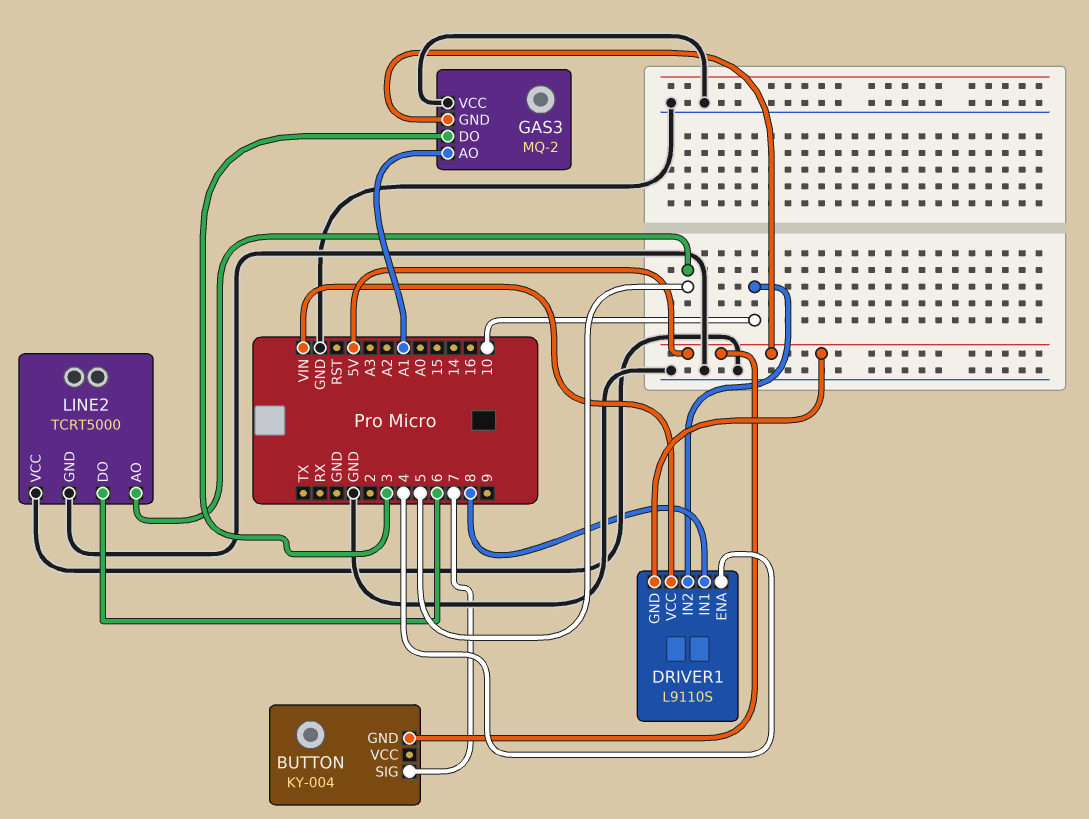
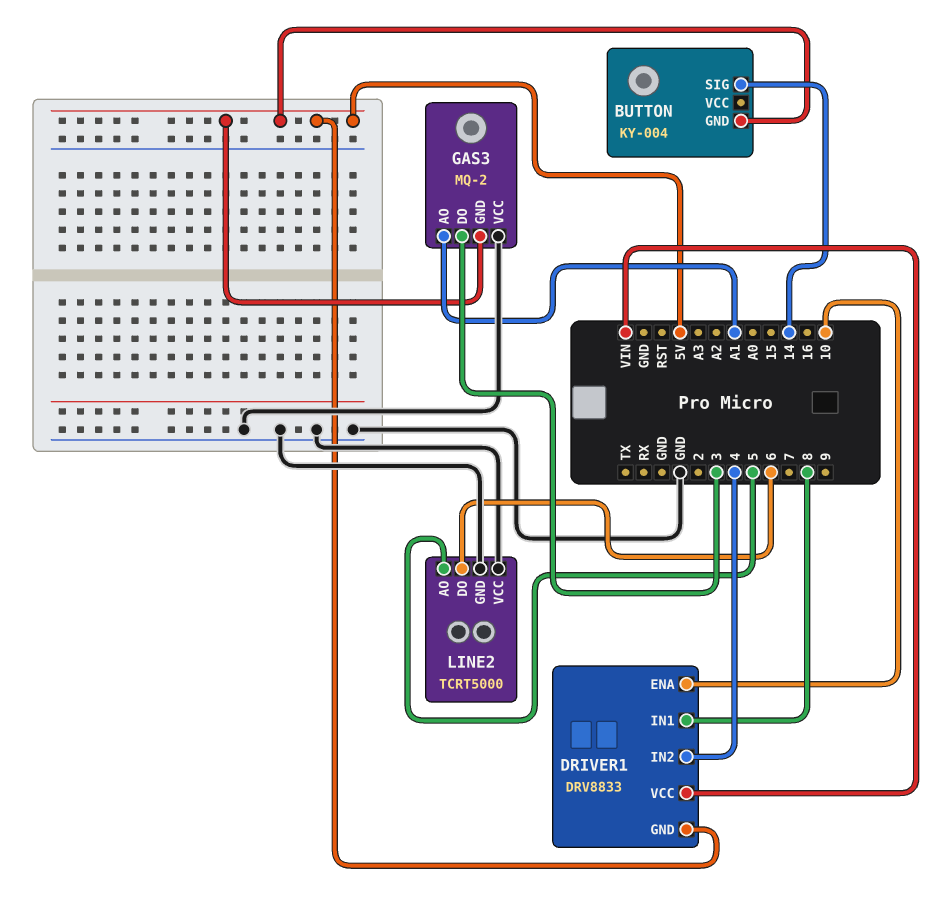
BUTTON pin SIG: 7 -> 14
DRIVER1: L9110S -> DRV8833
DRIVER1 pin ENA: 4 -> 10
DRIVER1 pin IN2: 10 -> 4

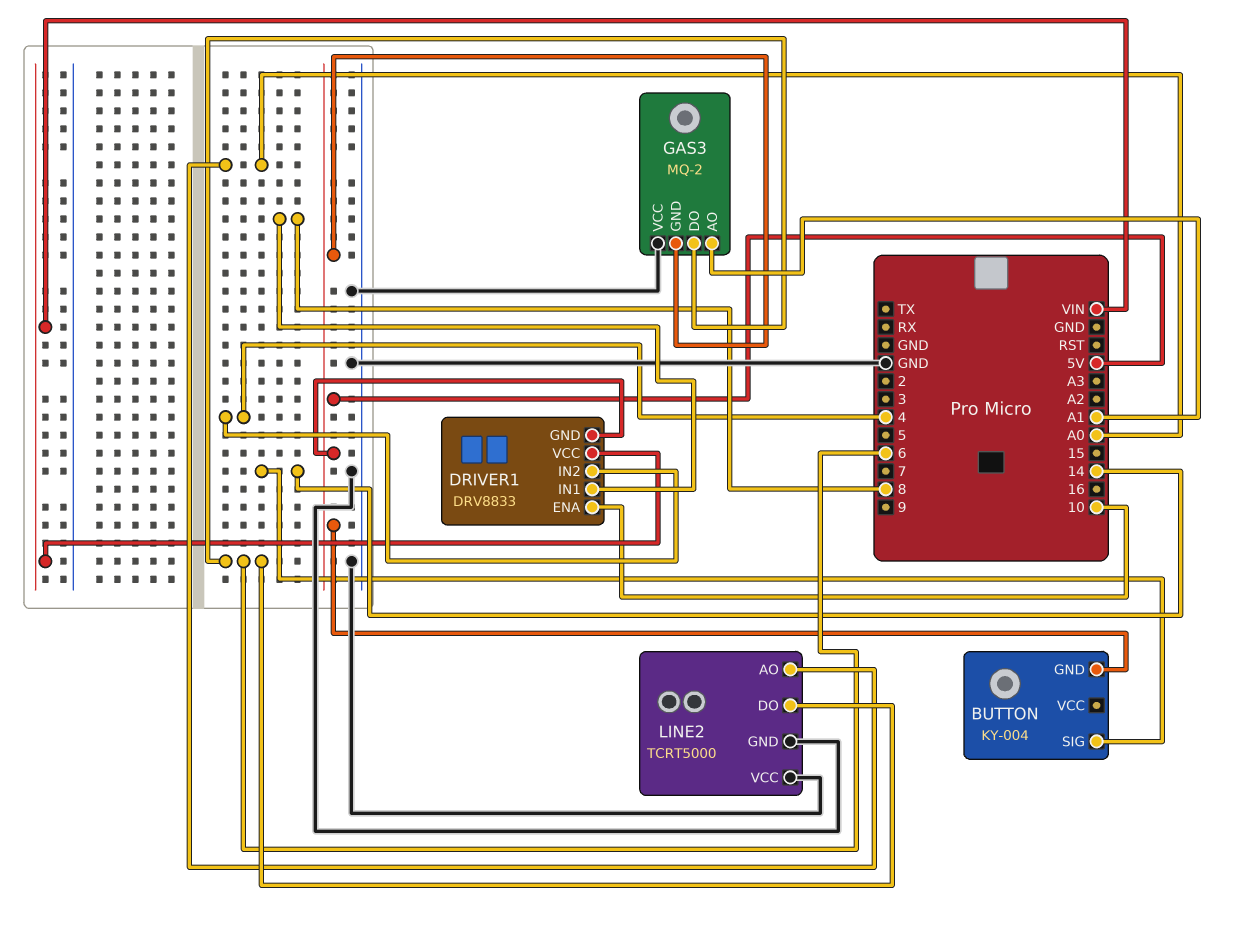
GAS3 pin DO: 3 -> 6
LINE2 pin AO: 5 -> A0

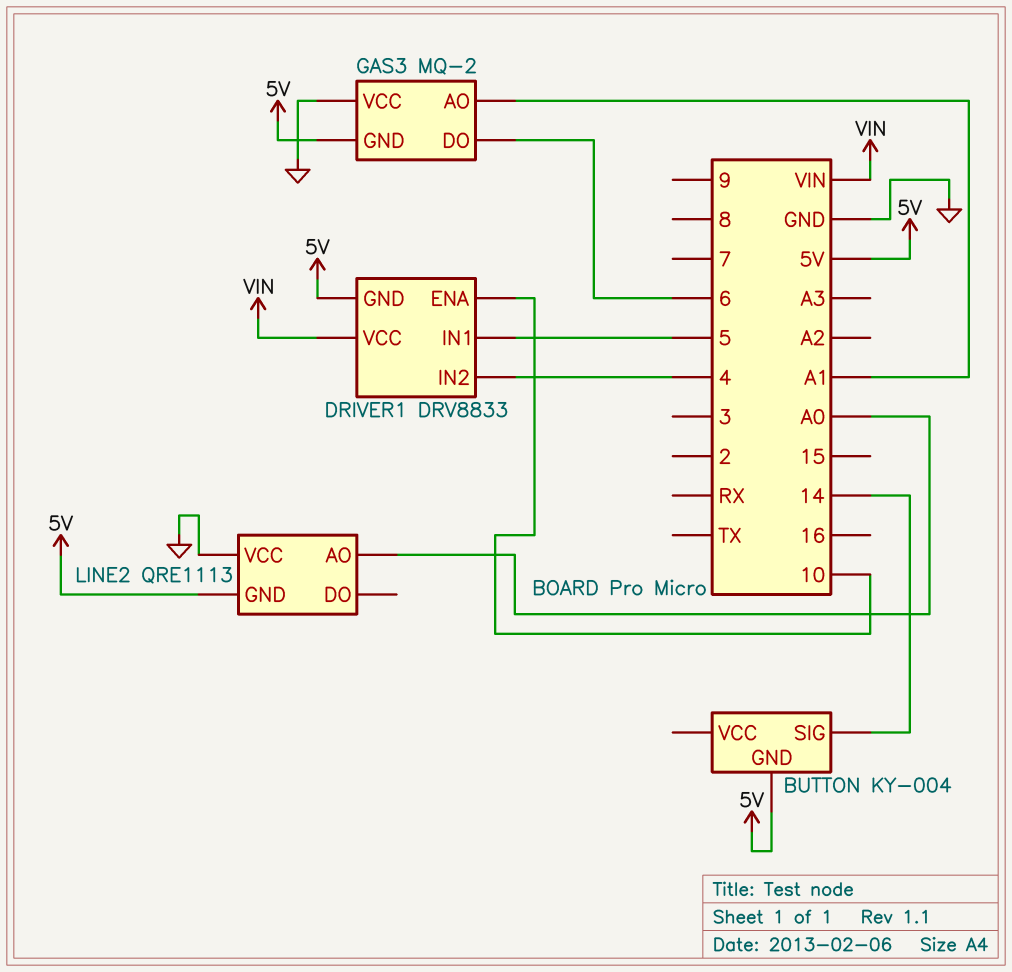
DRIVER1 pin IN1: 8 -> 5
LINE2: TCRT5000 -> QRE1113
LINE2 pin DO: 6 -> none
LINE2 pin GND: GND -> 5V

